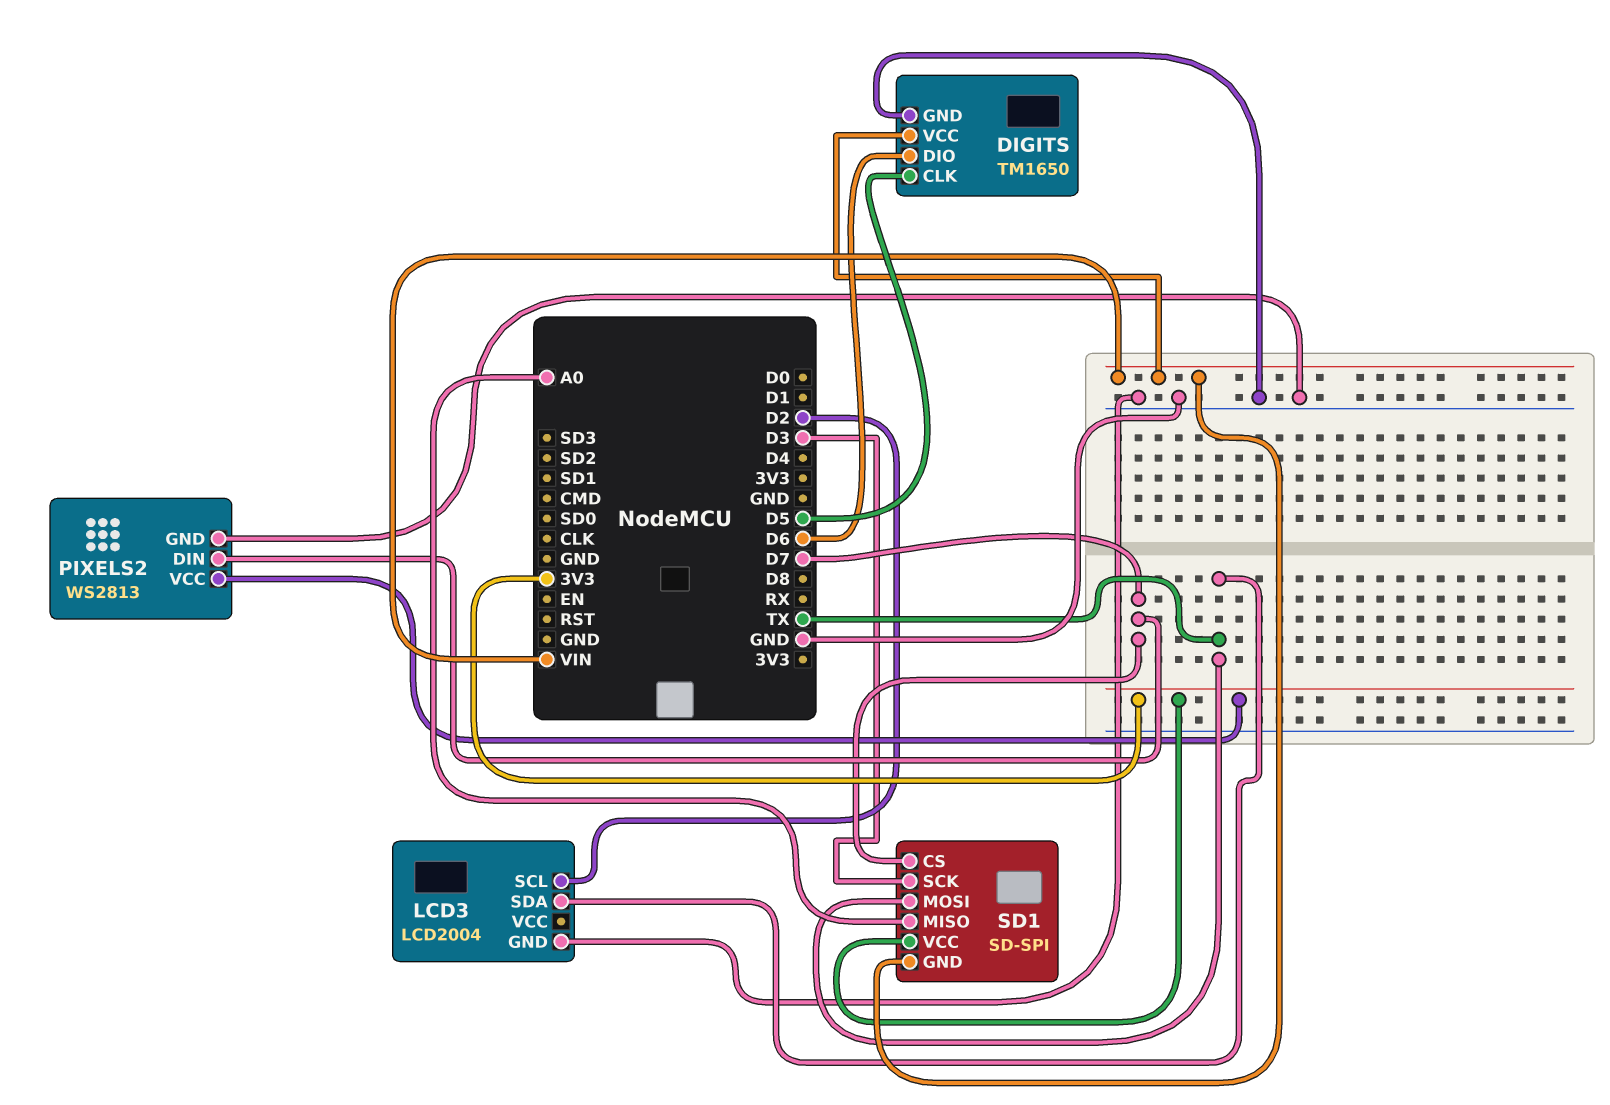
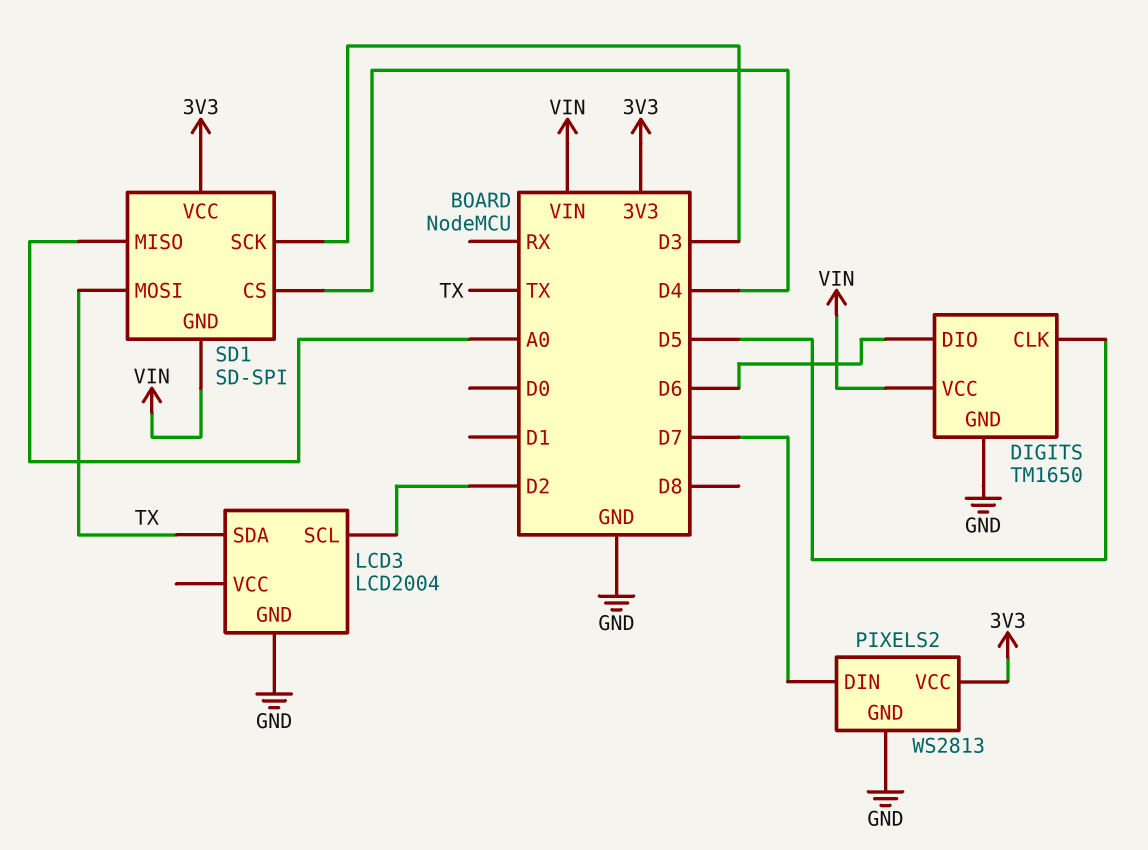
SD1 pin CS: D7 -> D4

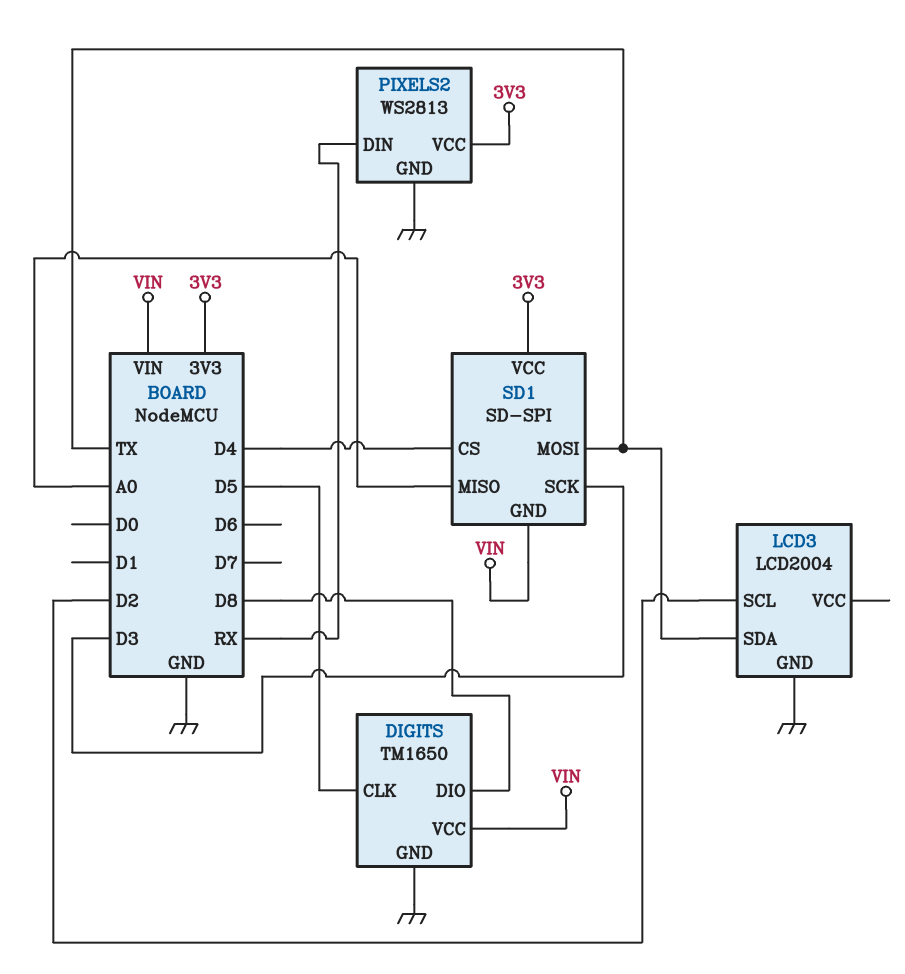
DIGITS pin DIO: D6 -> D8
PIXELS2 pin DIN: D7 -> RX

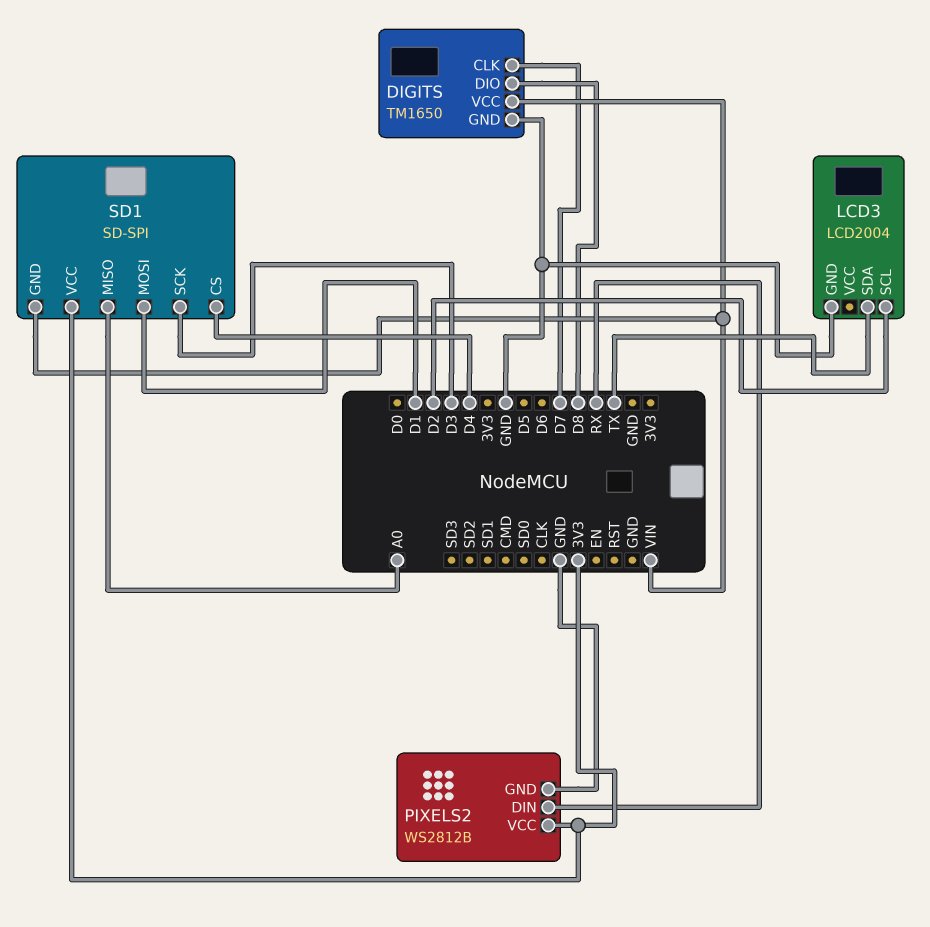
DIGITS pin CLK: D5 -> D7
PIXELS2: WS2813 -> WS2812B
SD1 pin MOSI: TX -> D1

